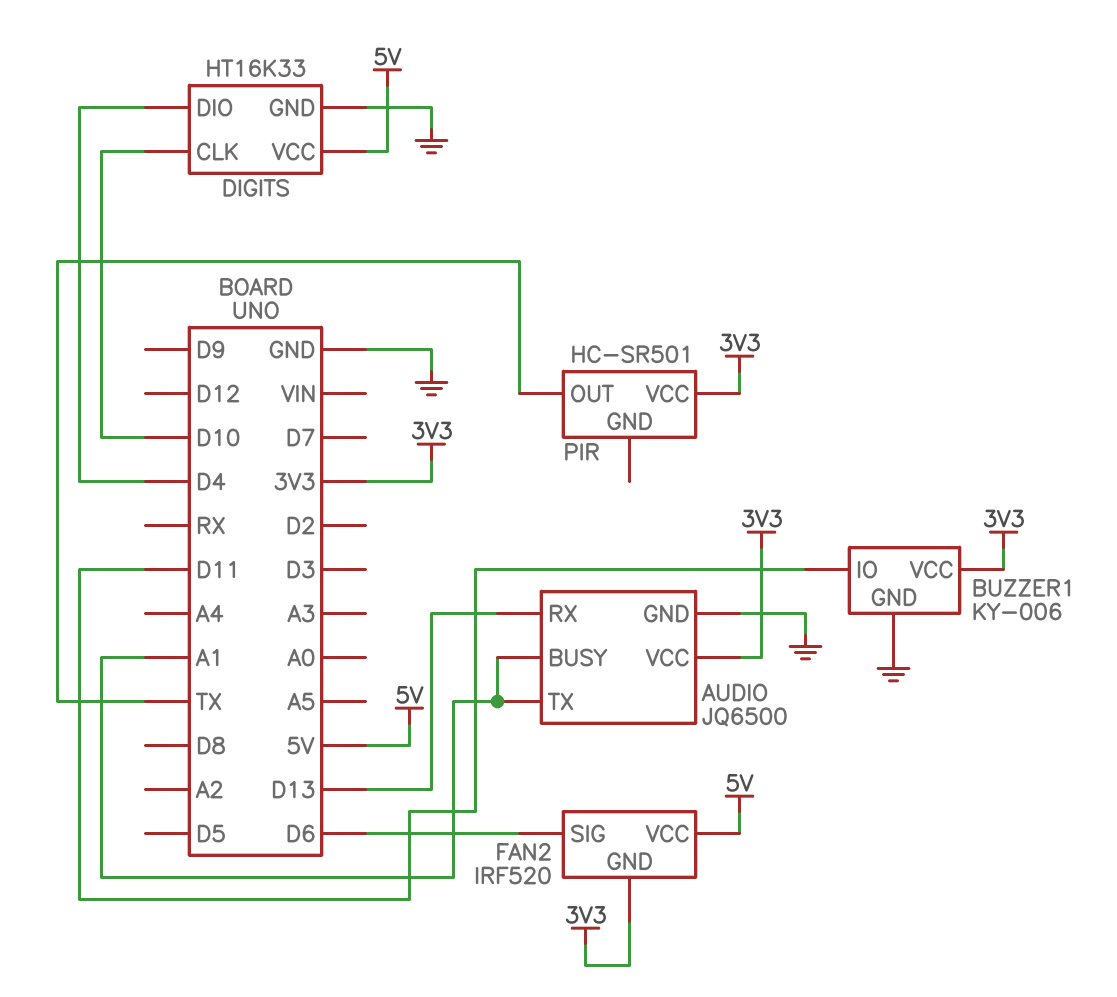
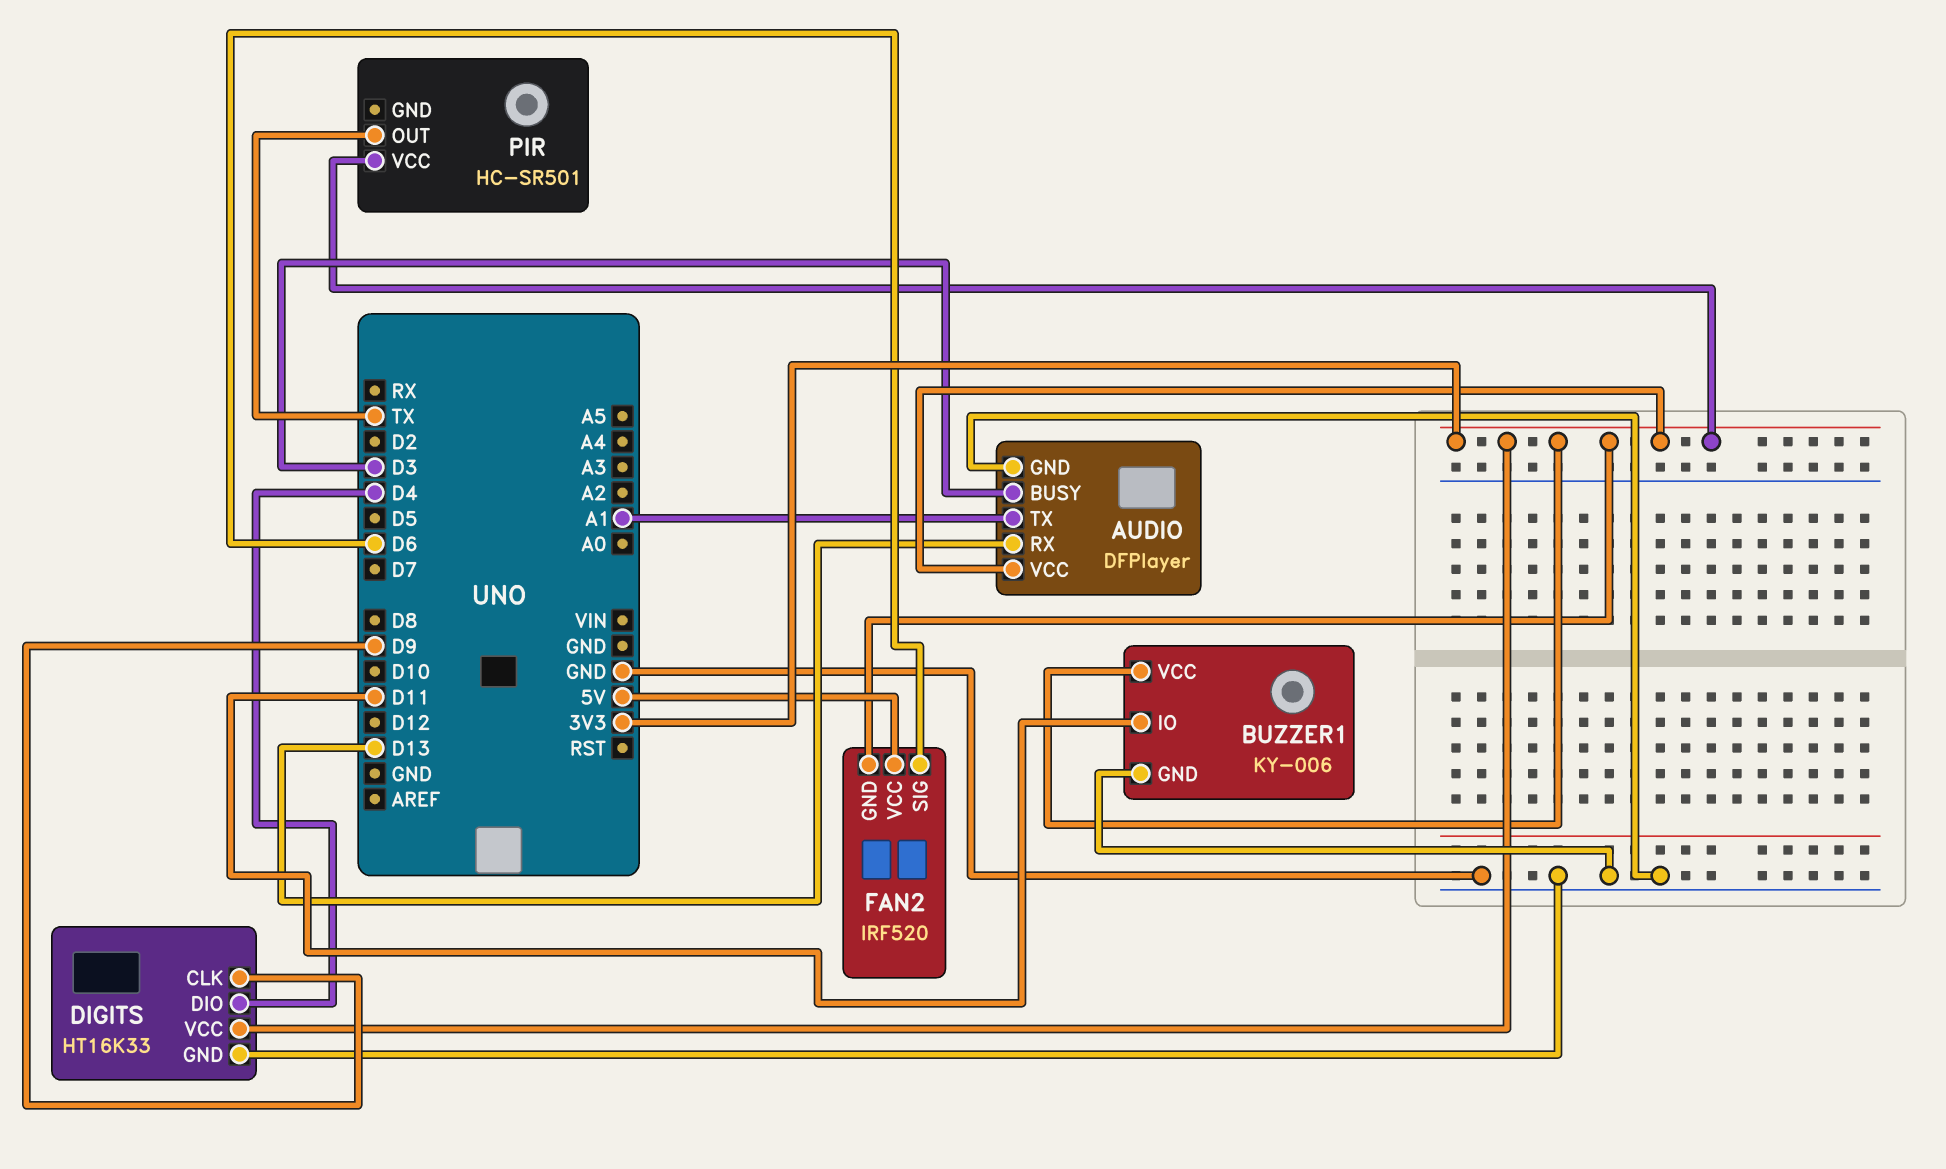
AUDIO: JQ6500 -> DFPlayer
AUDIO pin BUSY: A1 -> D3
DIGITS pin CLK: D10 -> D9
DIGITS pin VCC: 5V -> 3V3

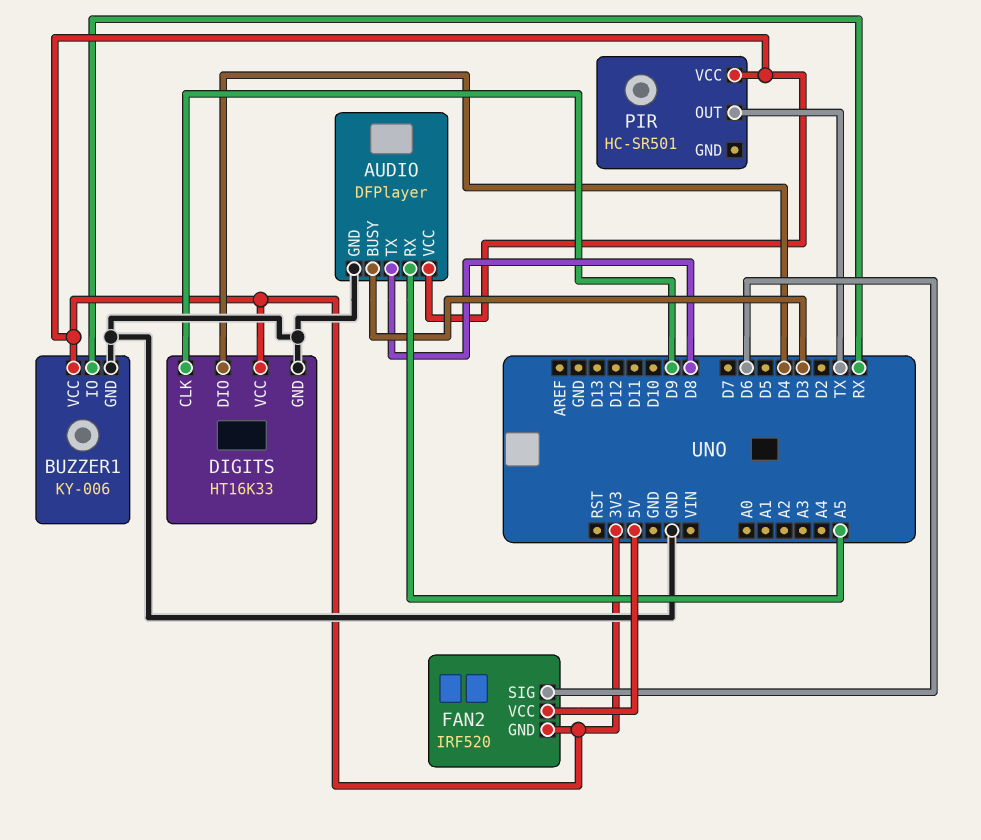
AUDIO pin RX: D13 -> A5
AUDIO pin TX: A1 -> D8
BUZZER1 pin IO: D11 -> RX

